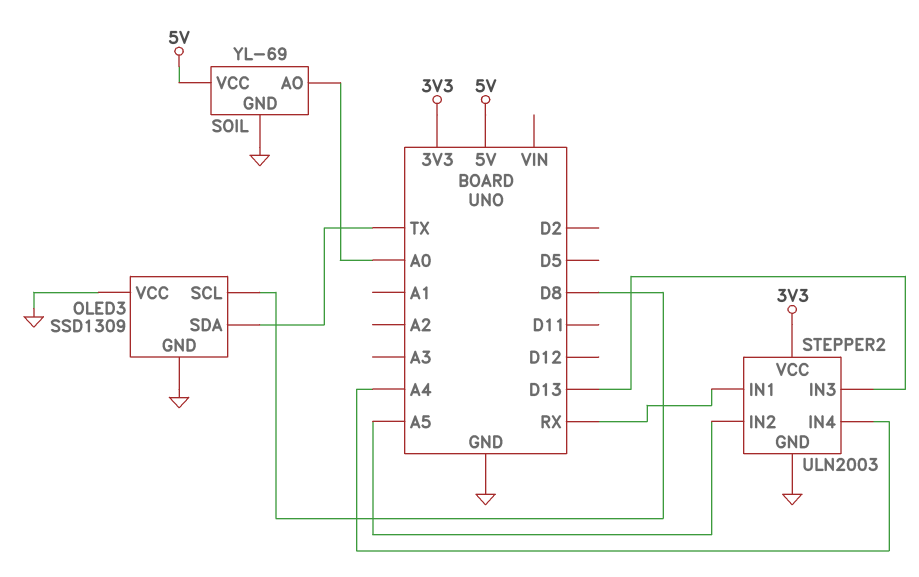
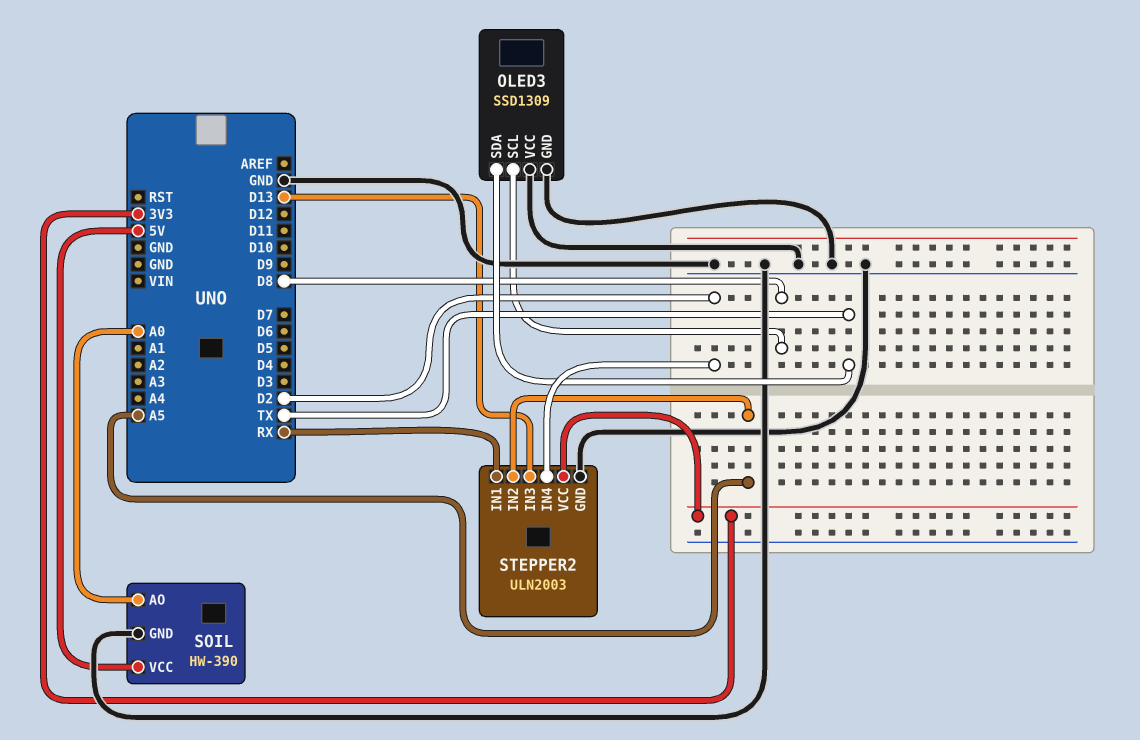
SOIL: YL-69 -> HW-390
STEPPER2 pin IN4: A4 -> D2

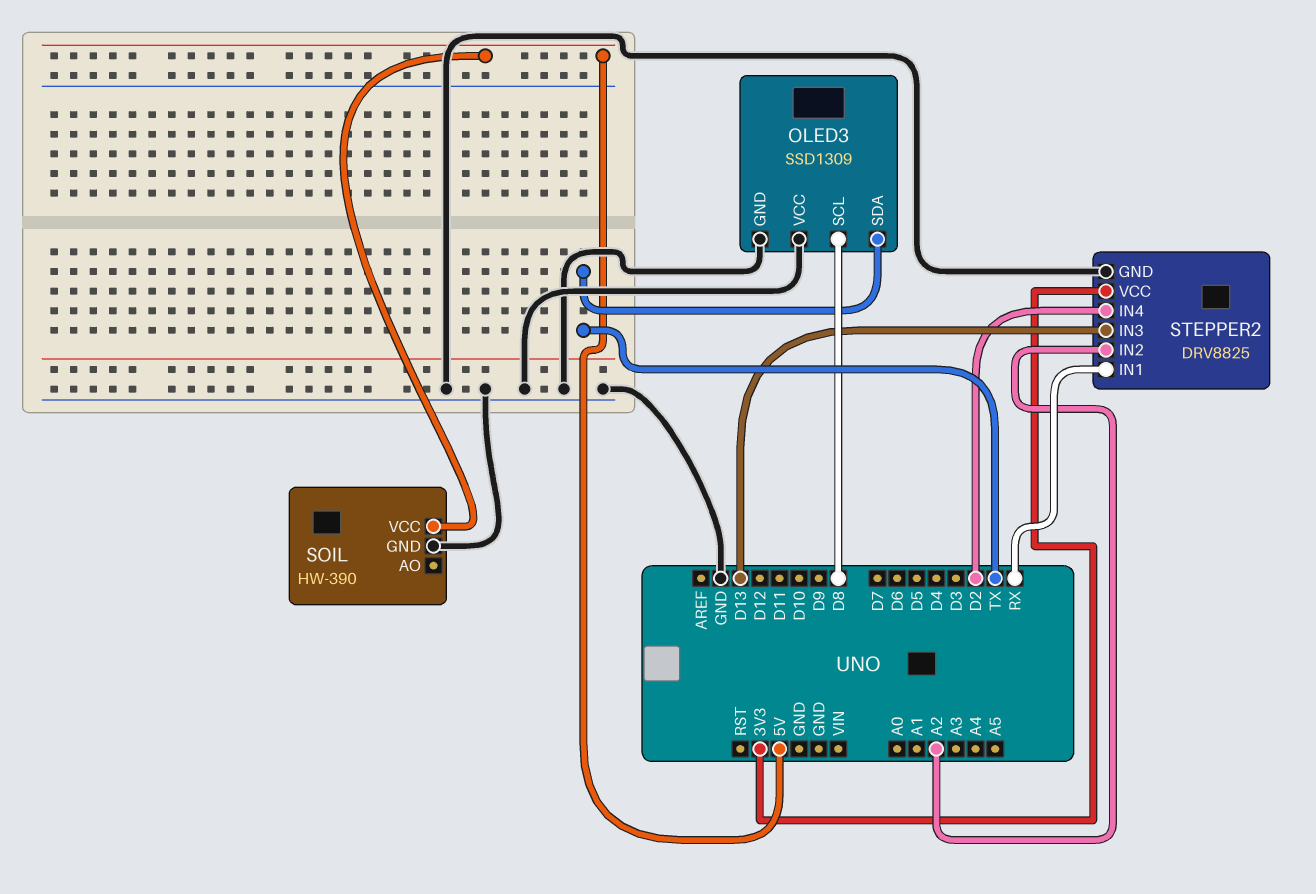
SOIL pin AO: A0 -> none
STEPPER2: ULN2003 -> DRV8825
STEPPER2 pin IN2: A5 -> A2

